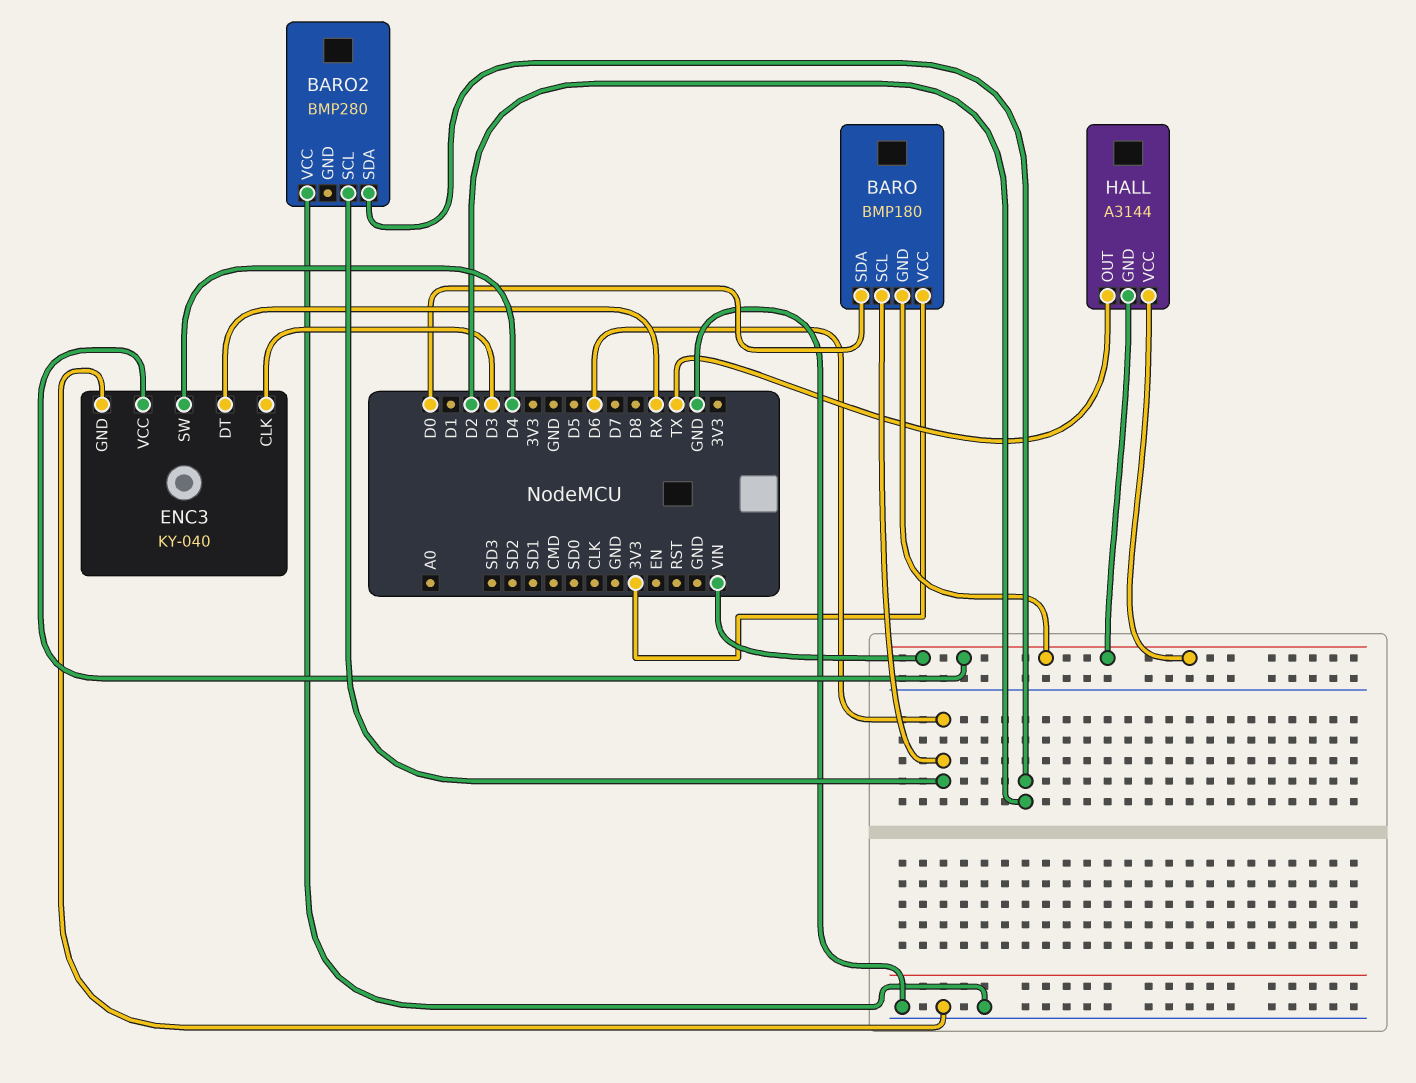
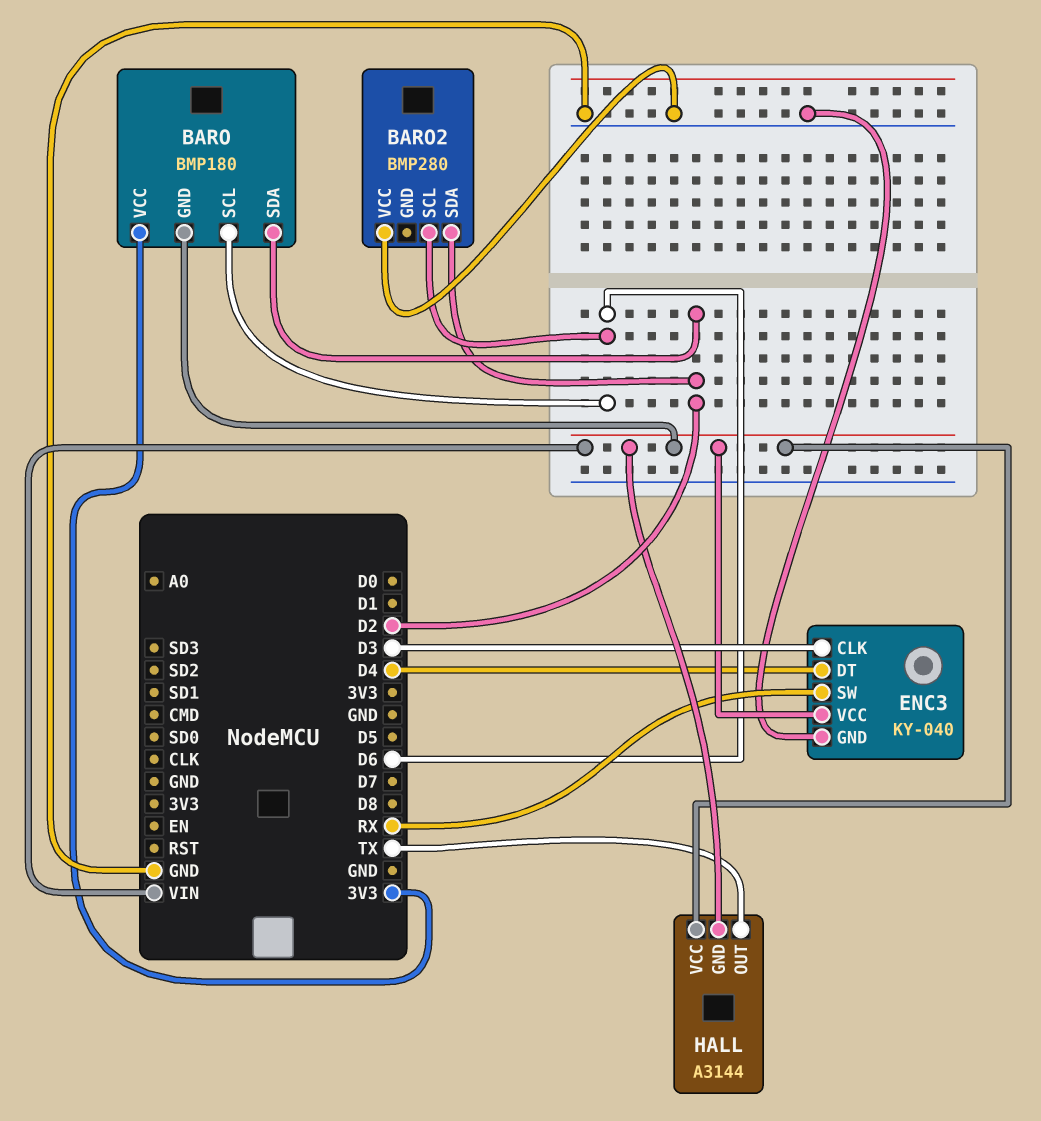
BARO pin SDA: D0 -> D2
ENC3 pin DT: RX -> D4
ENC3 pin SW: D4 -> RX

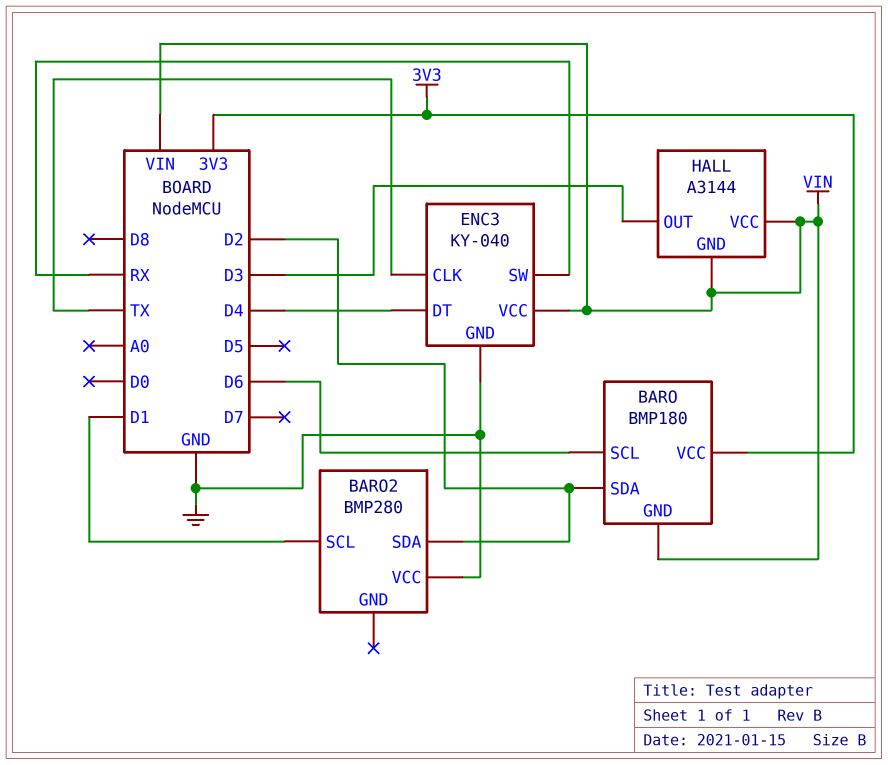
BARO2 pin SCL: D6 -> D1
ENC3 pin CLK: D3 -> TX
HALL pin OUT: TX -> D3

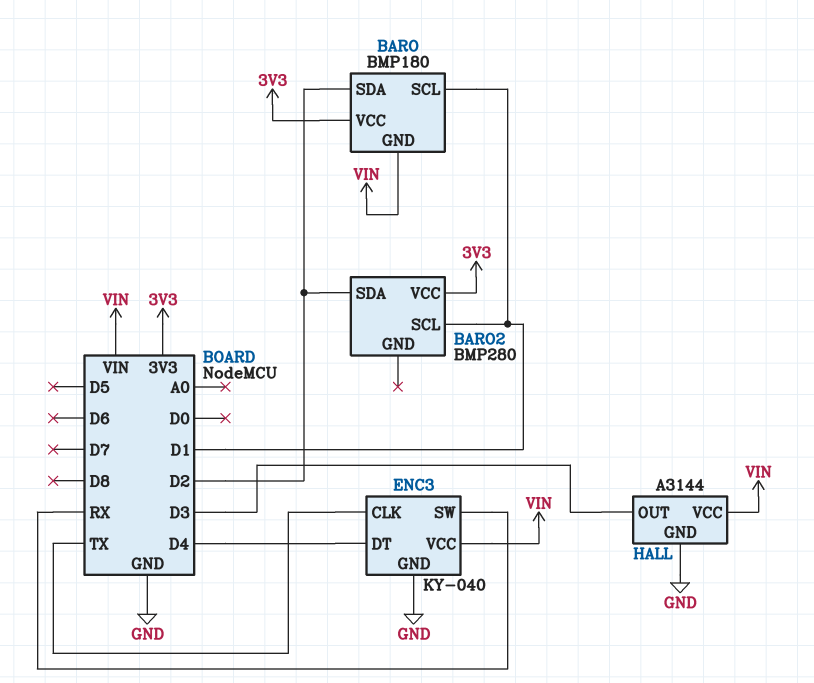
BARO pin SCL: D6 -> D1
BARO2 pin VCC: GND -> 3V3
HALL pin GND: VIN -> GND

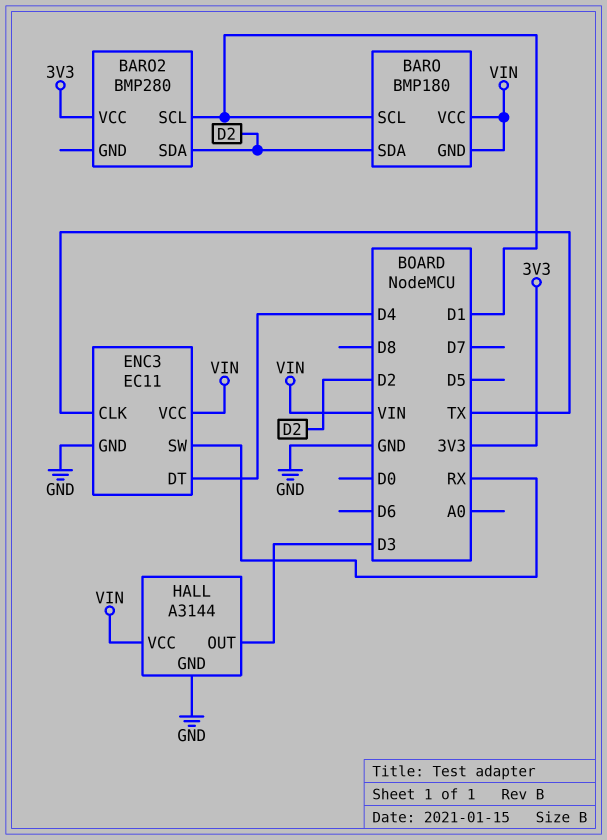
BARO pin VCC: 3V3 -> VIN
ENC3: KY-040 -> EC11

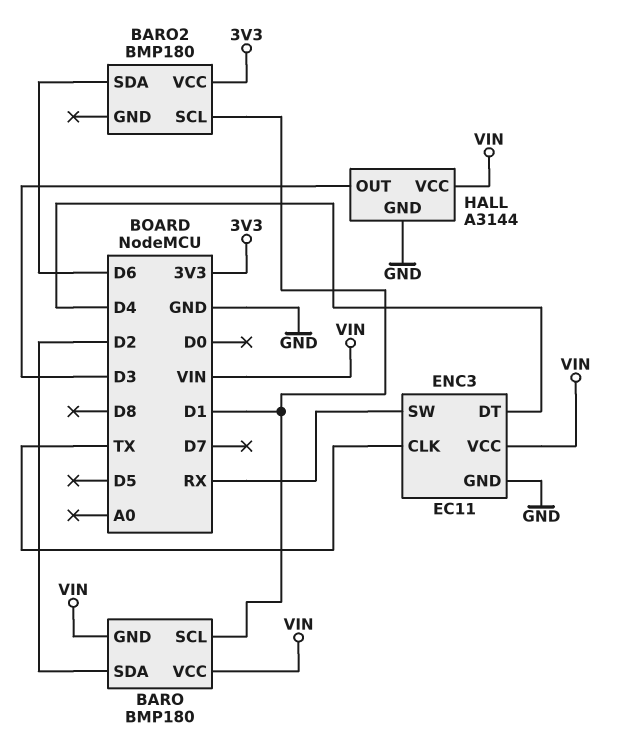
BARO2: BMP280 -> BMP180
BARO2 pin SDA: D2 -> D6

